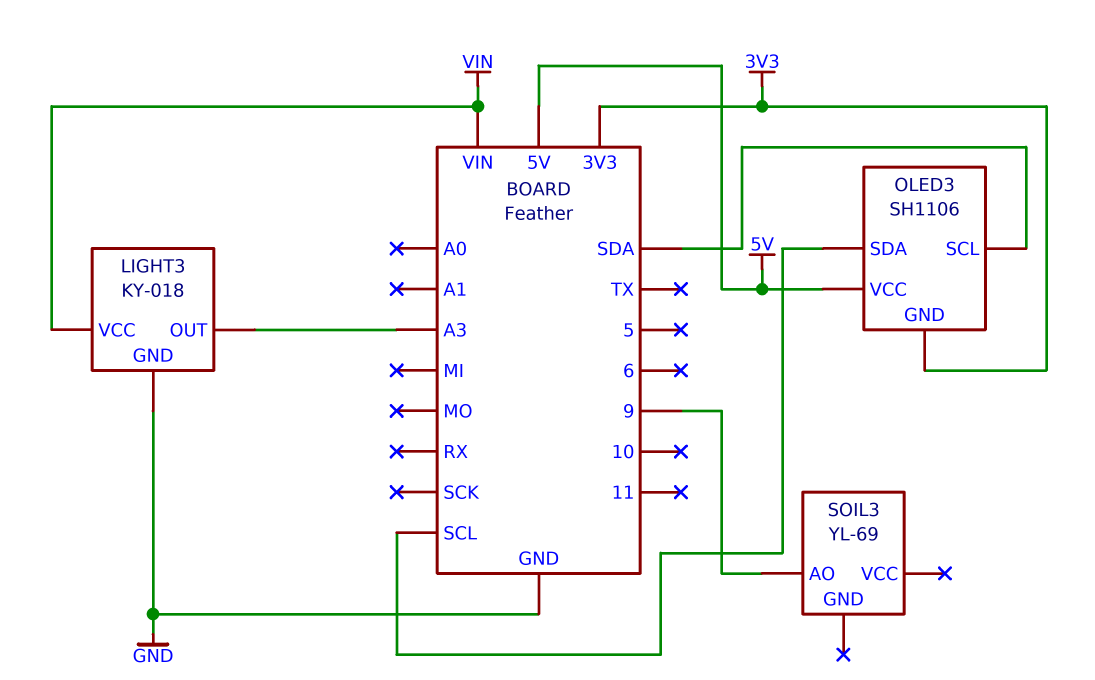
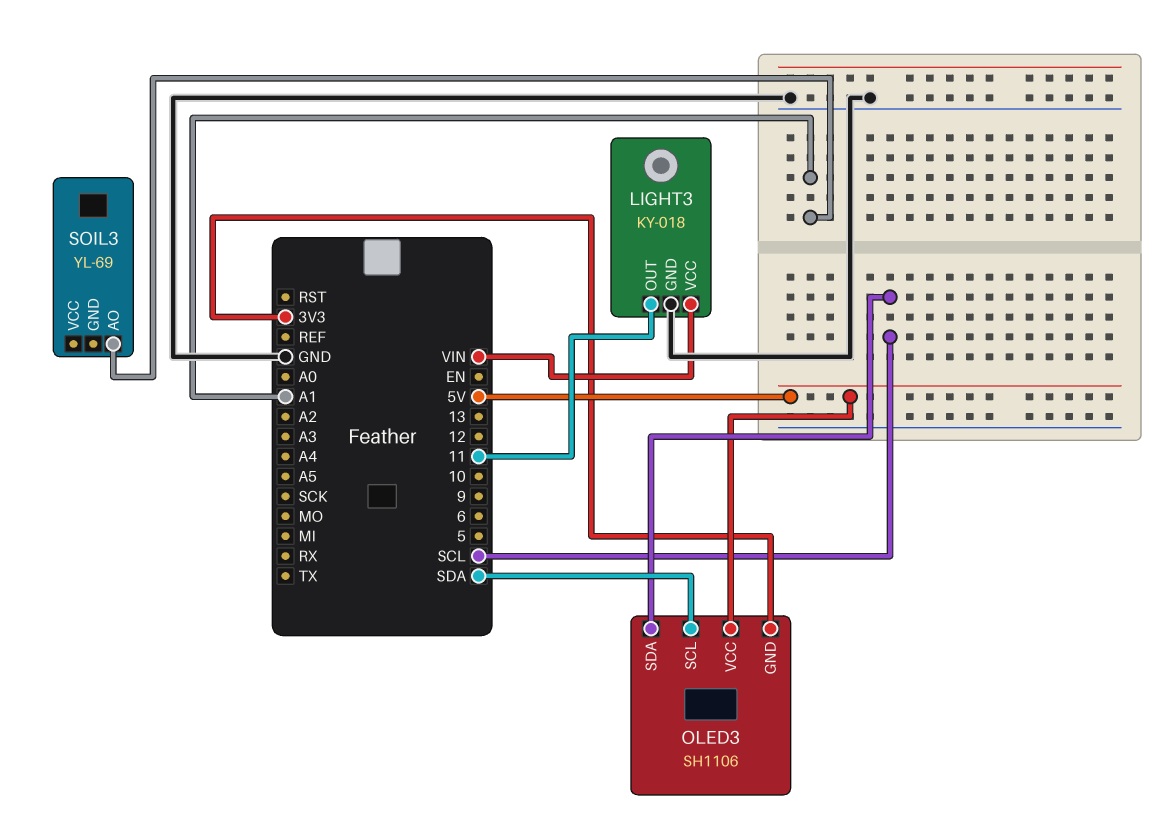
LIGHT3 pin OUT: A3 -> 11
SOIL3 pin AO: 9 -> A1

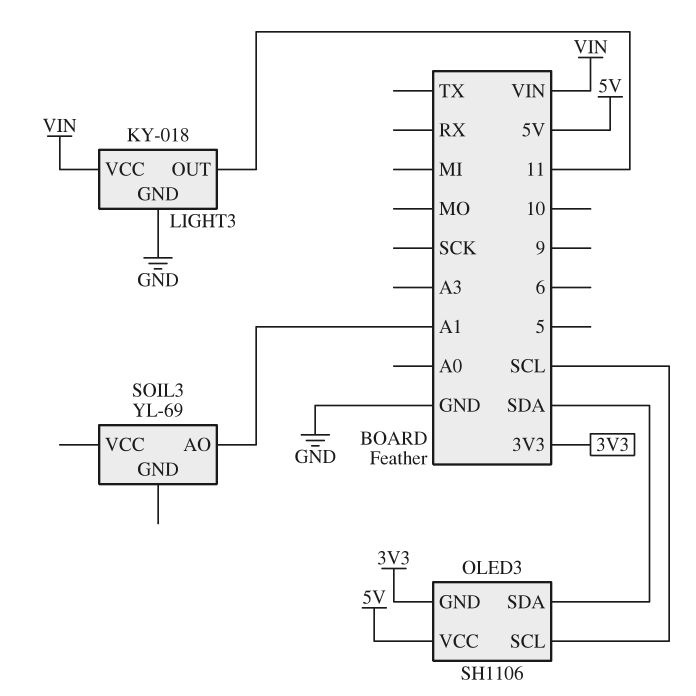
OLED3 pin SCL: SDA -> SCL
OLED3 pin SDA: SCL -> SDA

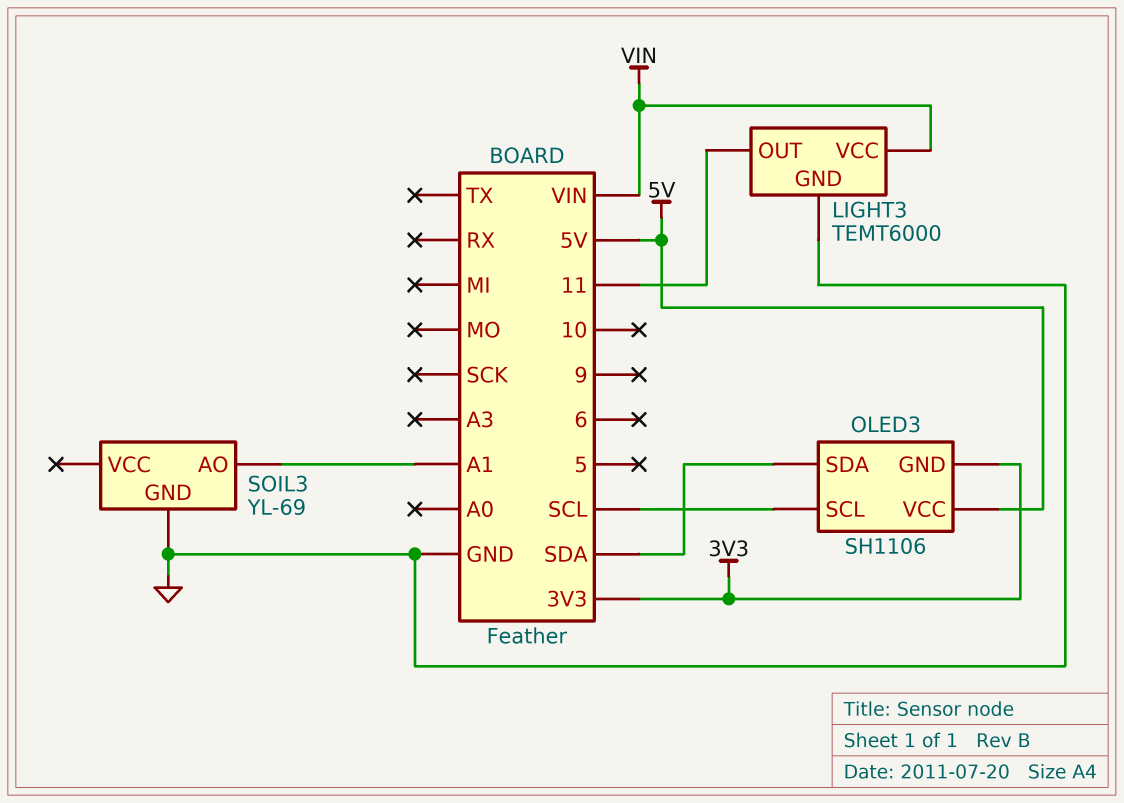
LIGHT3: KY-018 -> TEMT6000
SOIL3 pin GND: none -> GND

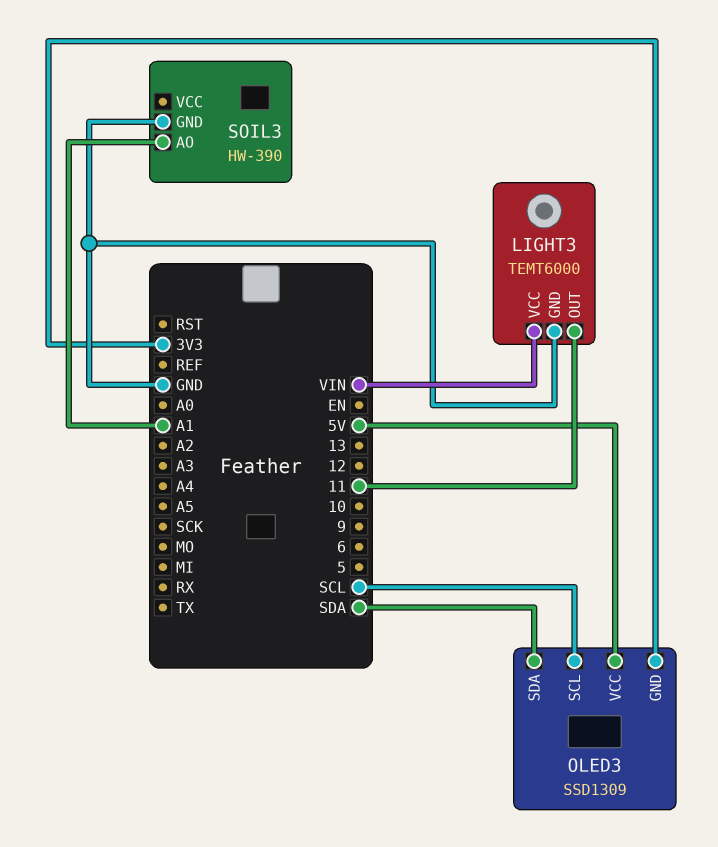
OLED3: SH1106 -> SSD1309
SOIL3: YL-69 -> HW-390

